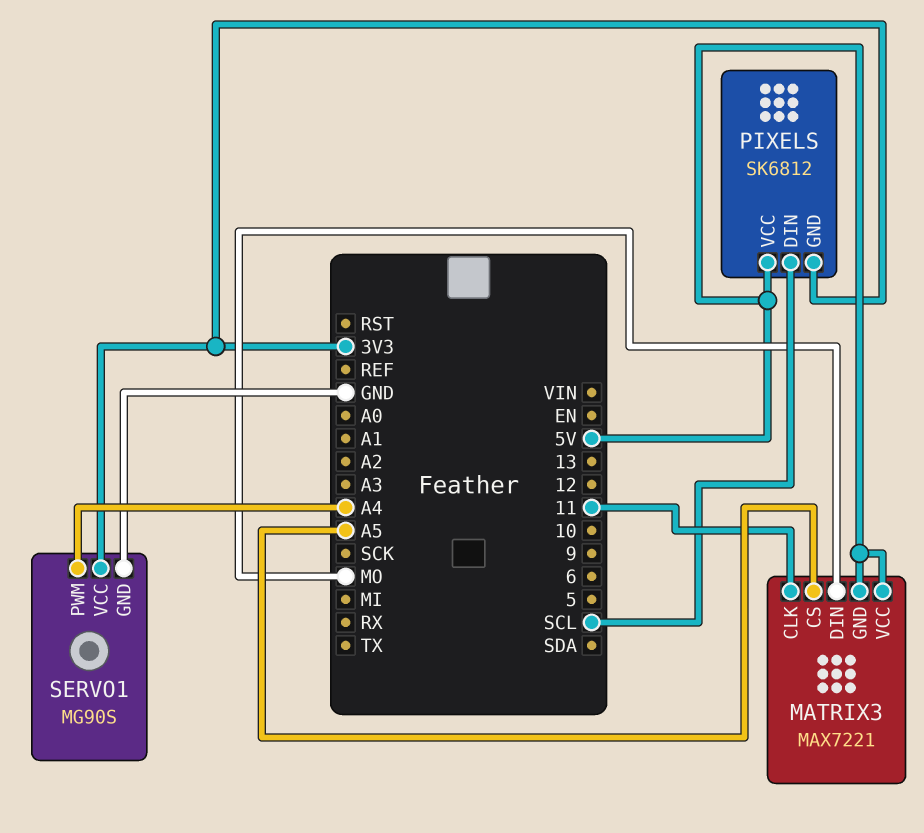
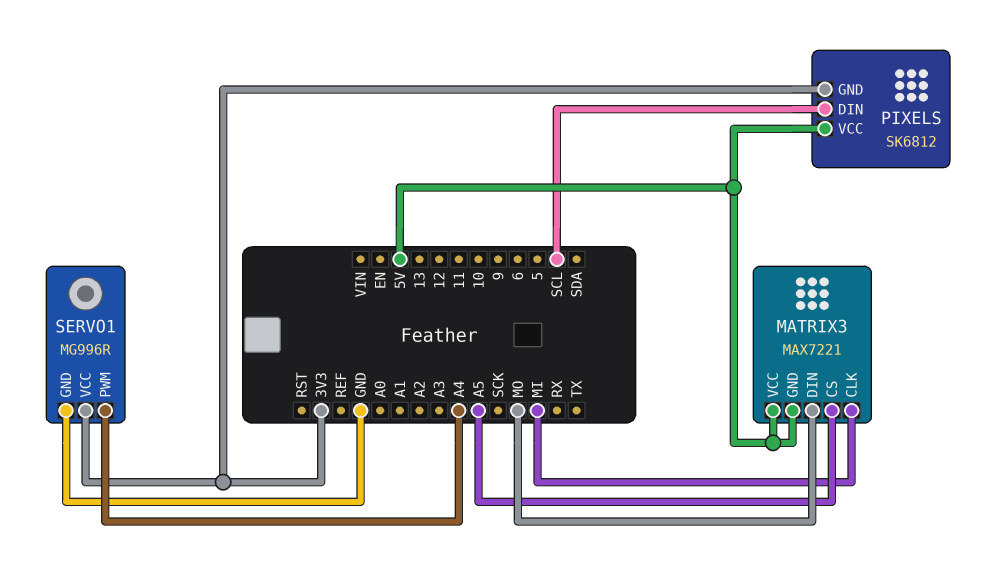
MATRIX3 pin CLK: 11 -> MI
SERVO1: MG90S -> MG996R

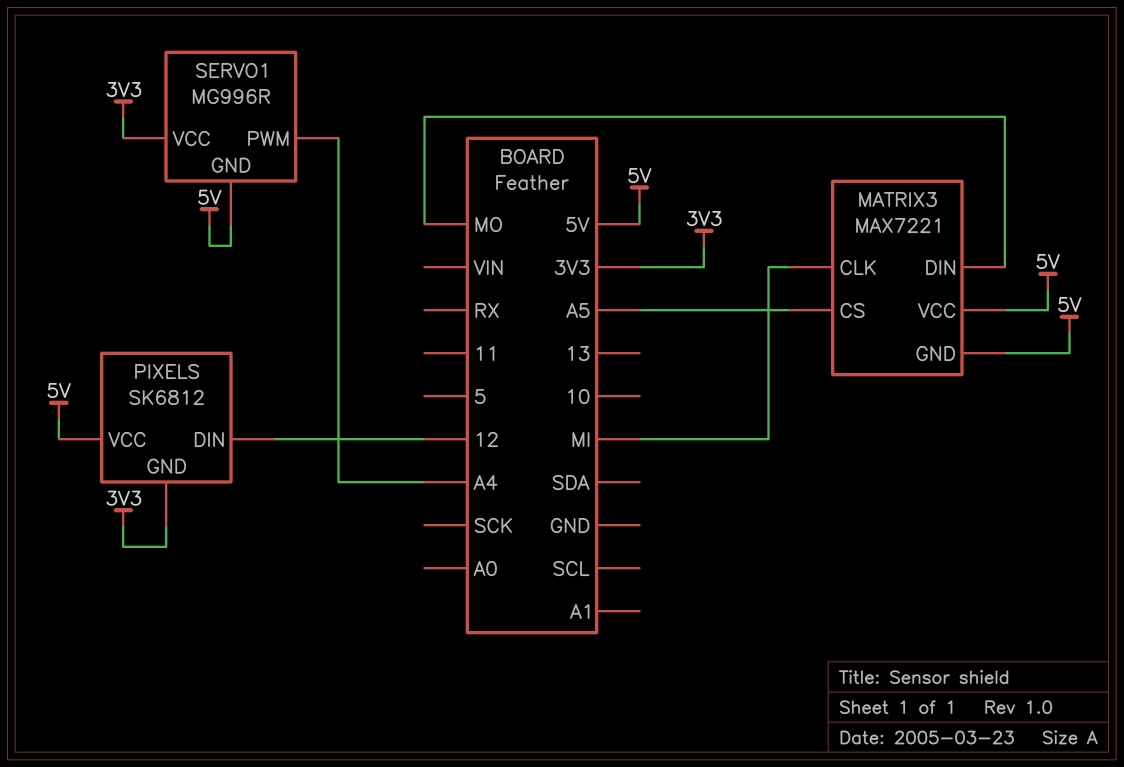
PIXELS pin DIN: SCL -> 12
SERVO1 pin GND: GND -> 5V

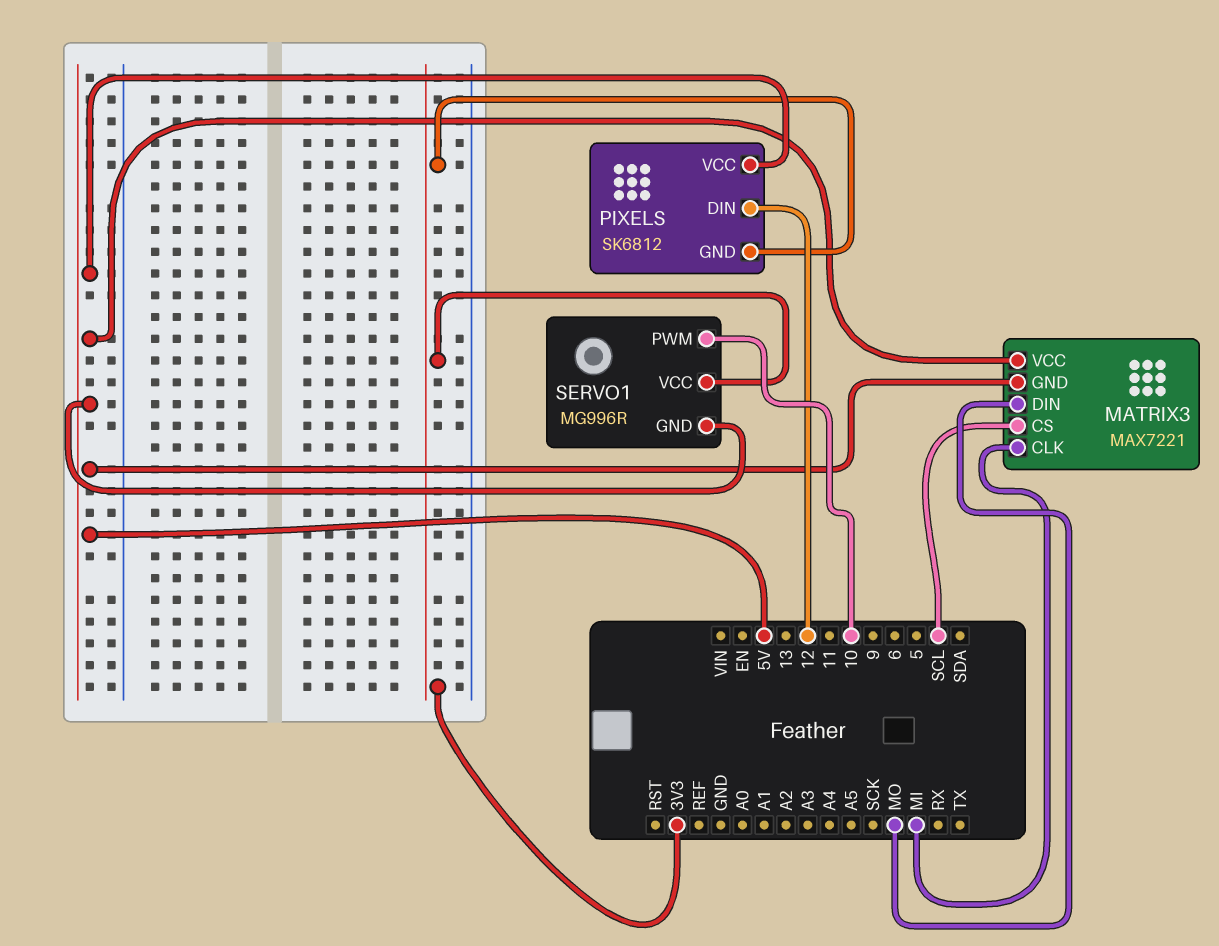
MATRIX3 pin CS: A5 -> SCL
SERVO1 pin PWM: A4 -> 10

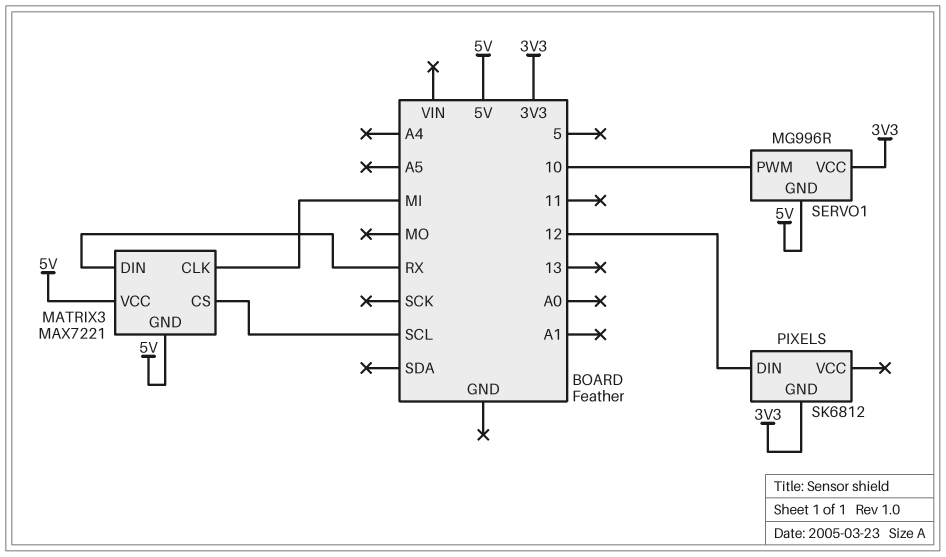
MATRIX3 pin DIN: MO -> RX
PIXELS pin VCC: 5V -> none

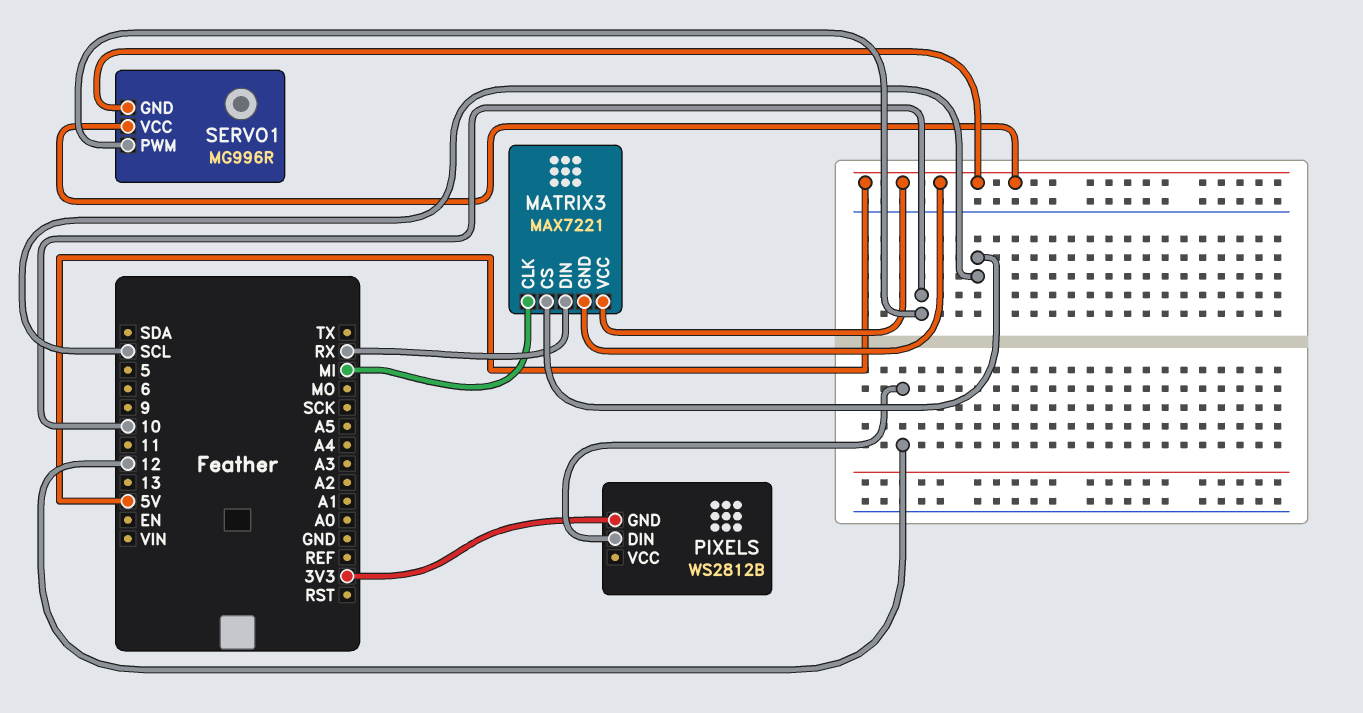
PIXELS: SK6812 -> WS2812B
SERVO1 pin VCC: 3V3 -> 5V

